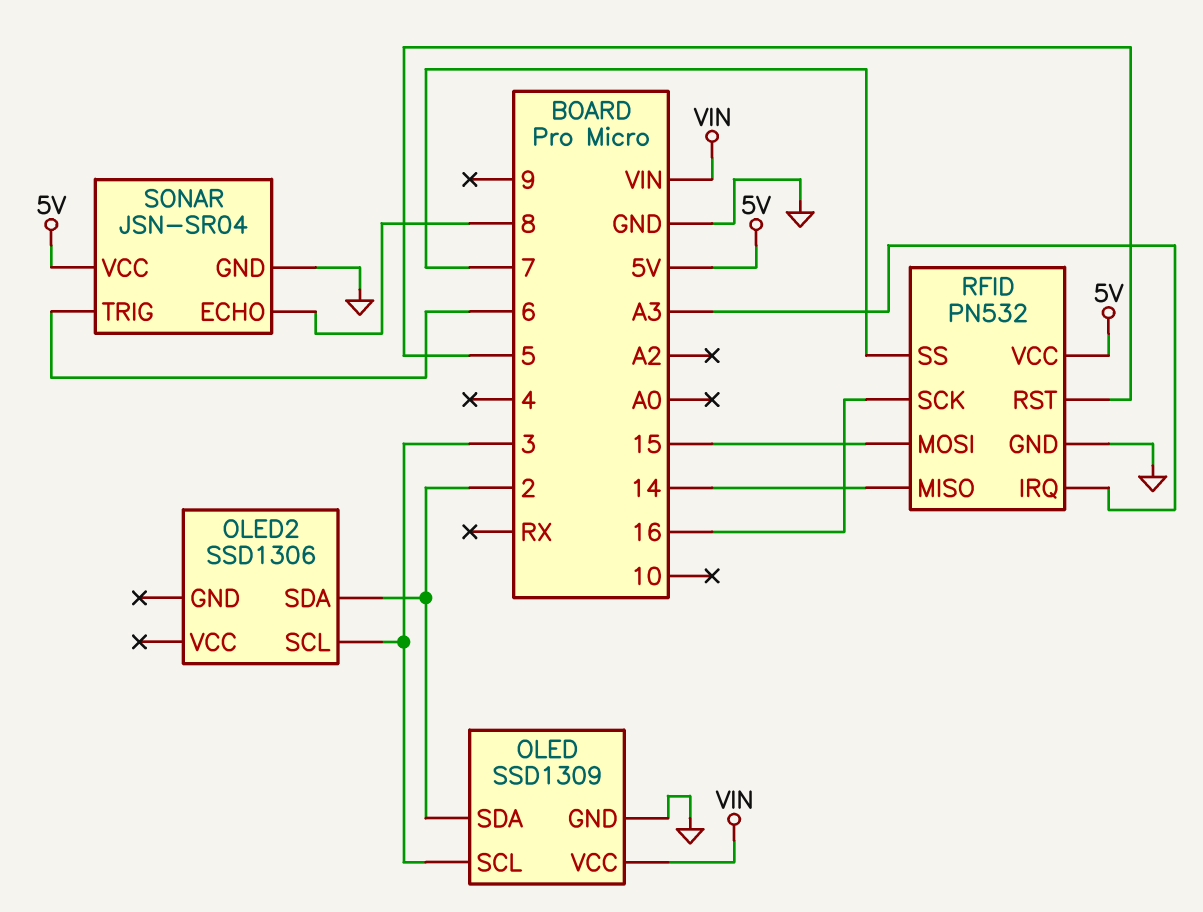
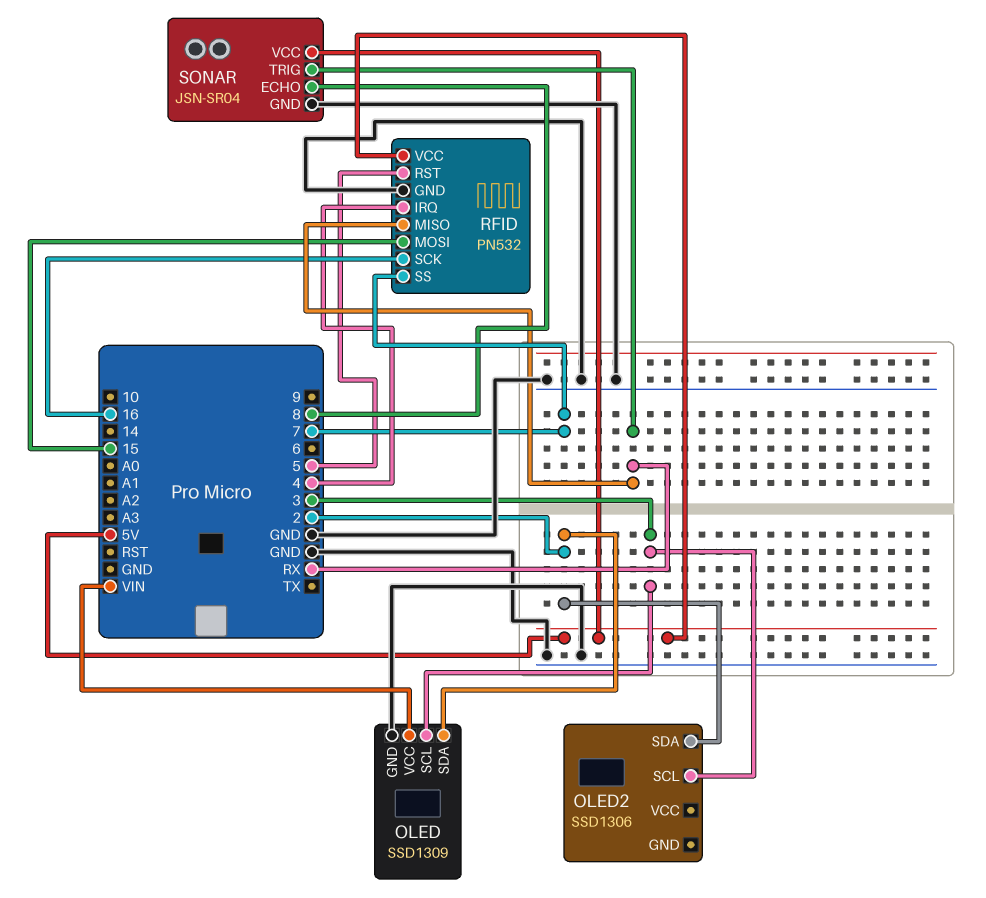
RFID pin IRQ: A3 -> 4
RFID pin MISO: 14 -> RX
SONAR pin TRIG: 6 -> RX

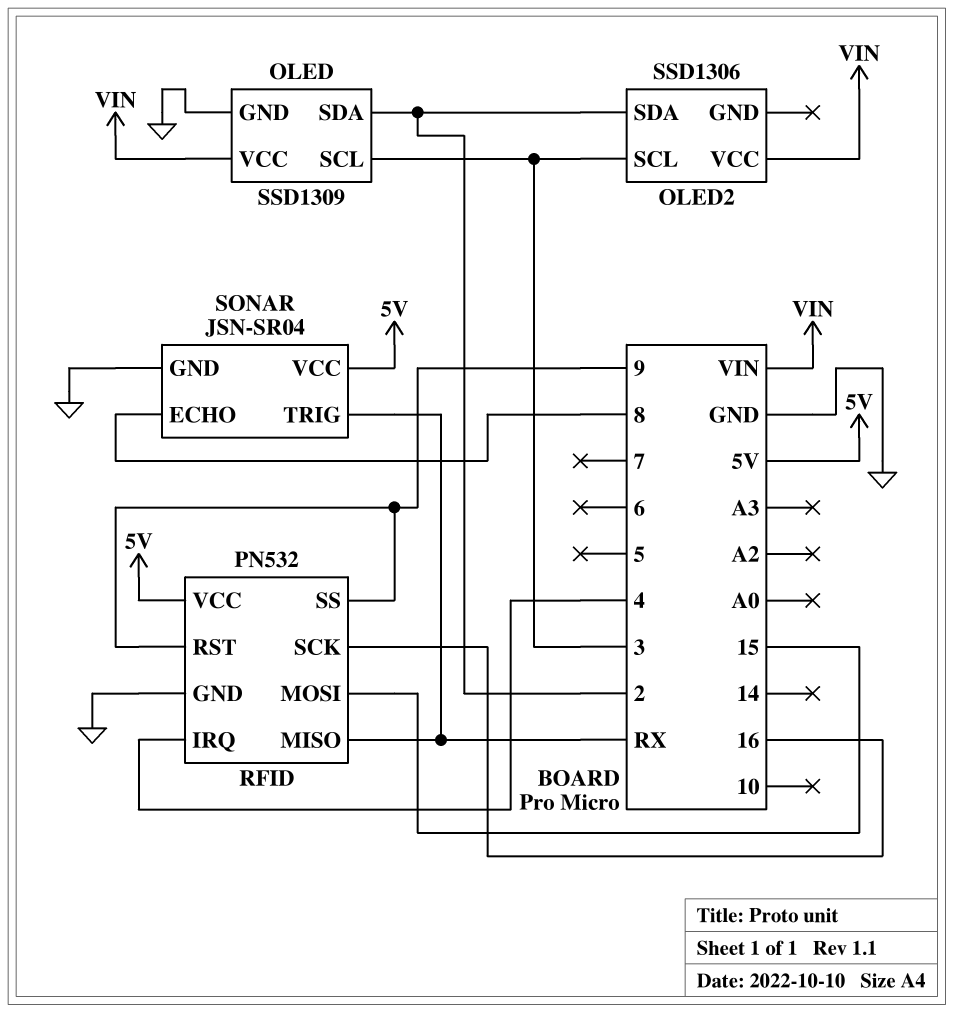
OLED2 pin VCC: none -> VIN
RFID pin RST: 5 -> 9
RFID pin SS: 7 -> 9

